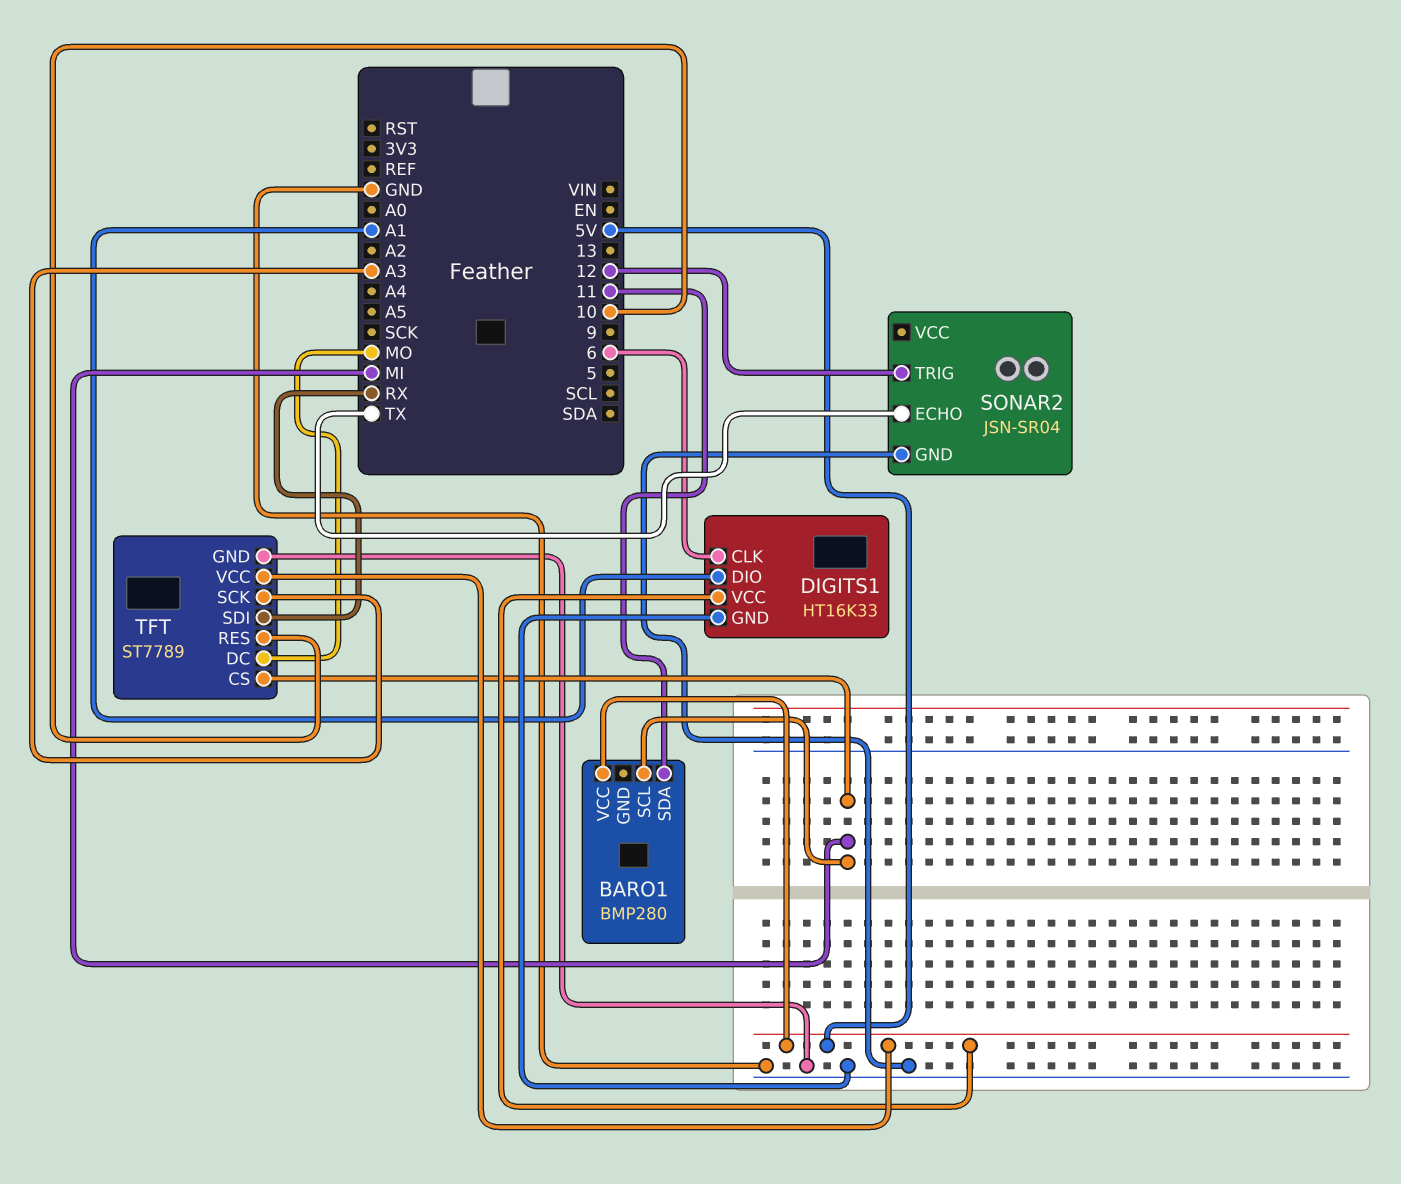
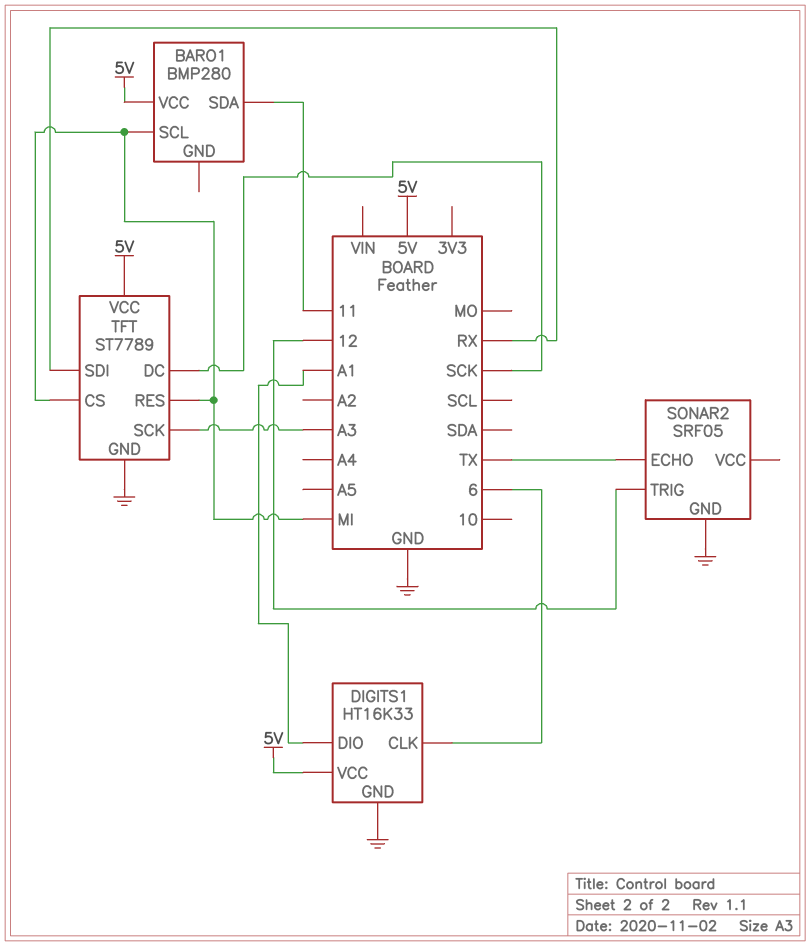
SONAR2: JSN-SR04 -> SRF05
TFT pin DC: MO -> SCK
TFT pin RES: 10 -> MI

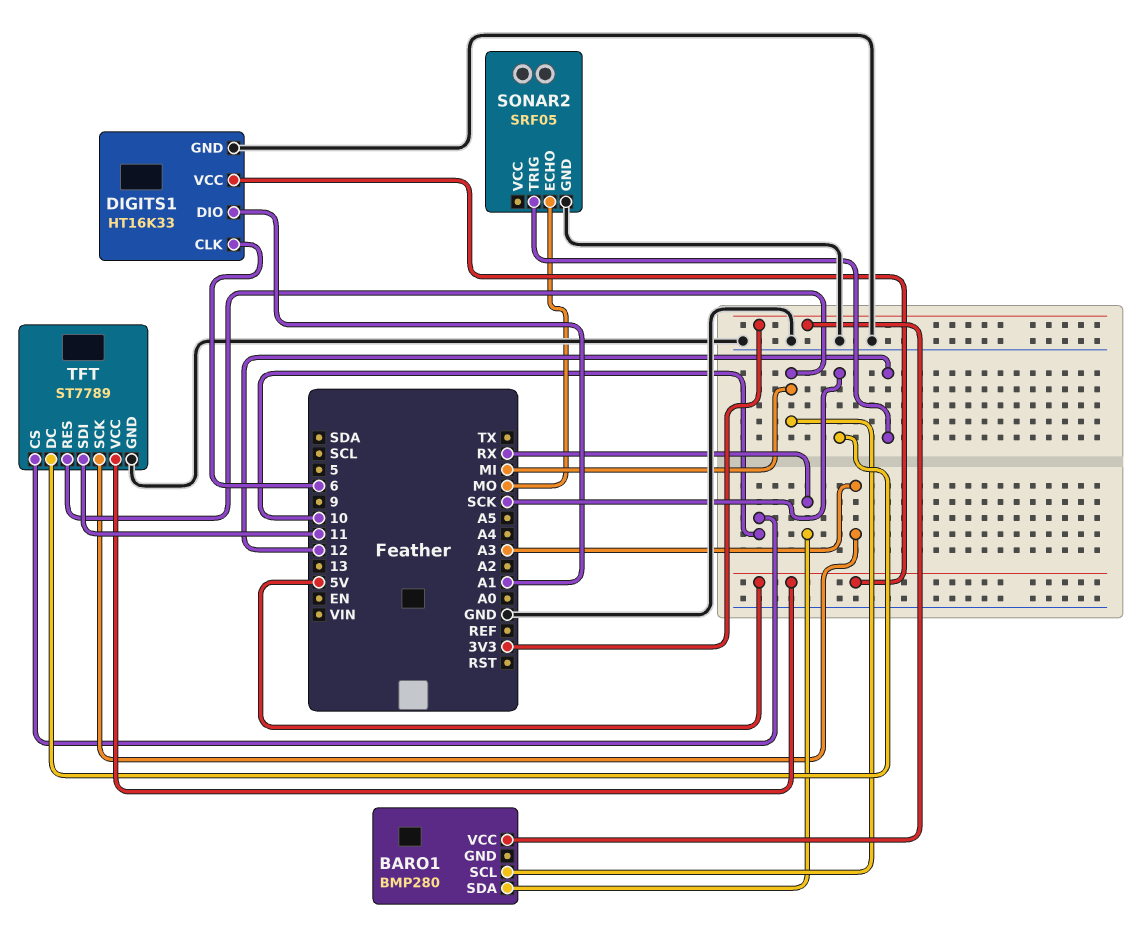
BARO1 pin SDA: 11 -> RX
BARO1 pin VCC: 5V -> 3V3
SONAR2 pin ECHO: TX -> MO
TFT pin CS: MI -> 10
TFT pin SDI: RX -> 11

